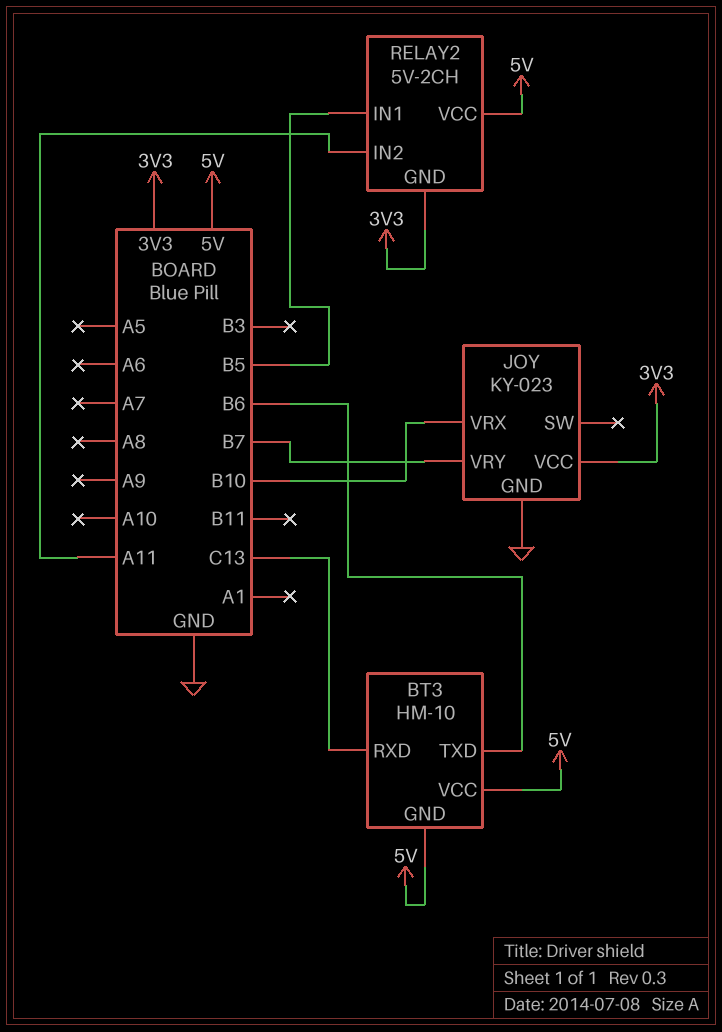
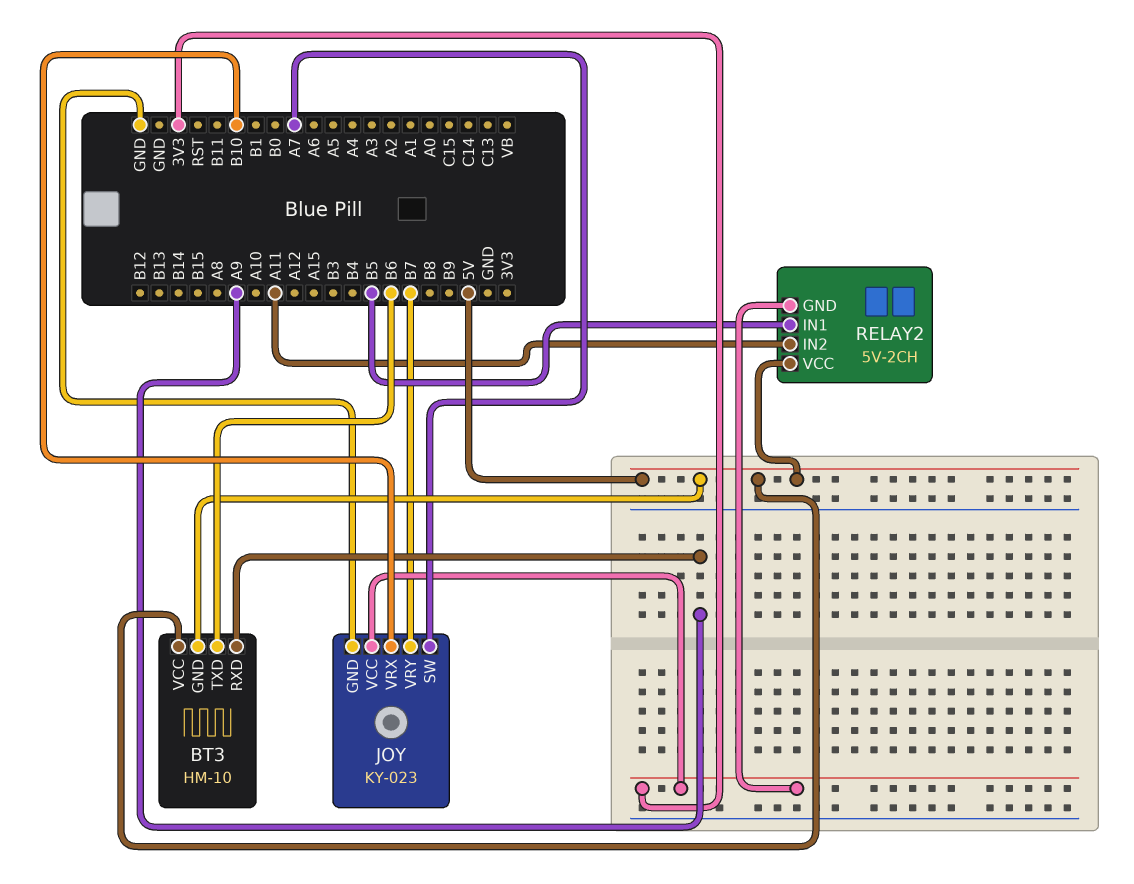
BT3 pin RXD: C13 -> A9
JOY pin SW: none -> A7

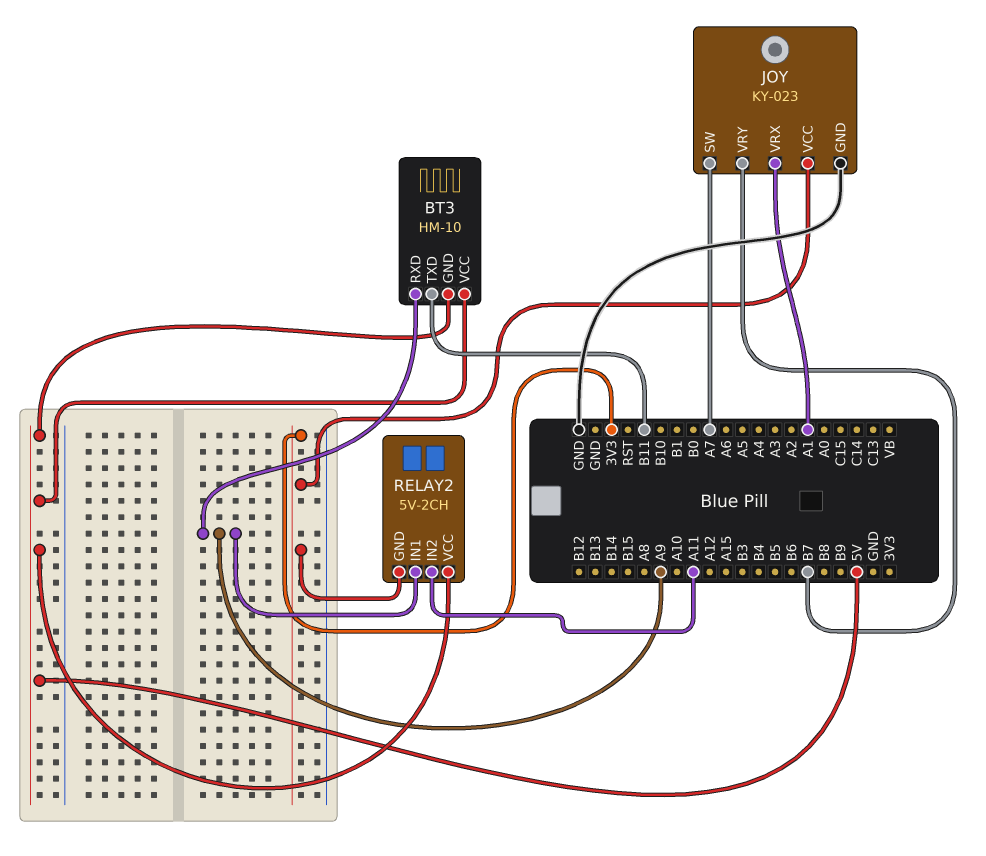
BT3 pin TXD: B6 -> B11
JOY pin VRX: B10 -> A1
RELAY2 pin IN1: B5 -> A9

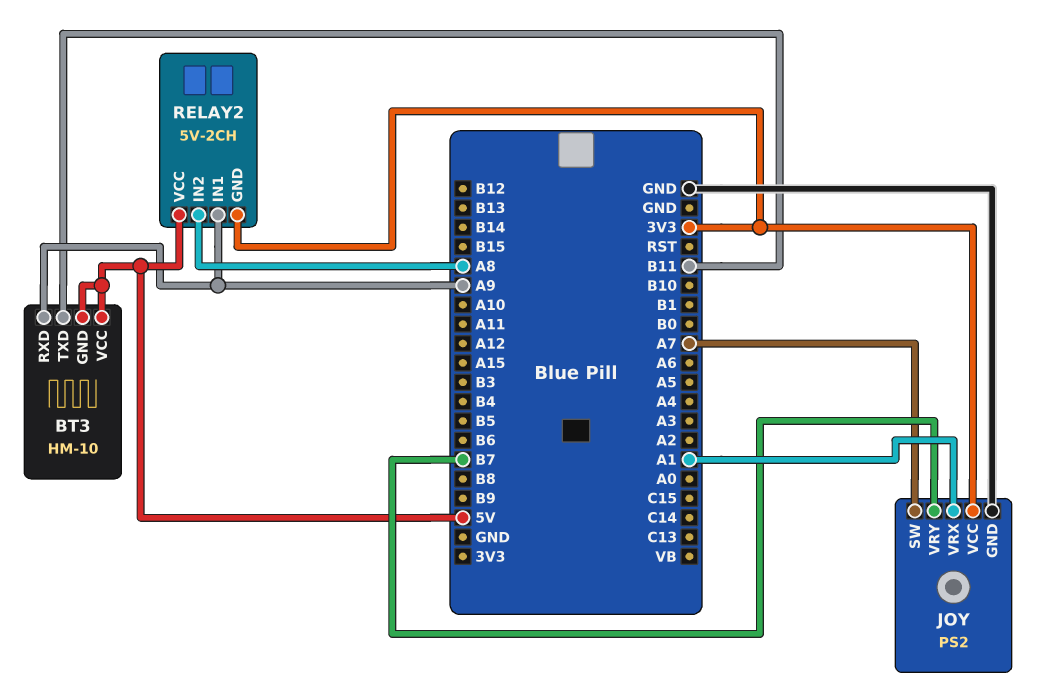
JOY: KY-023 -> PS2
RELAY2 pin IN2: A11 -> A8

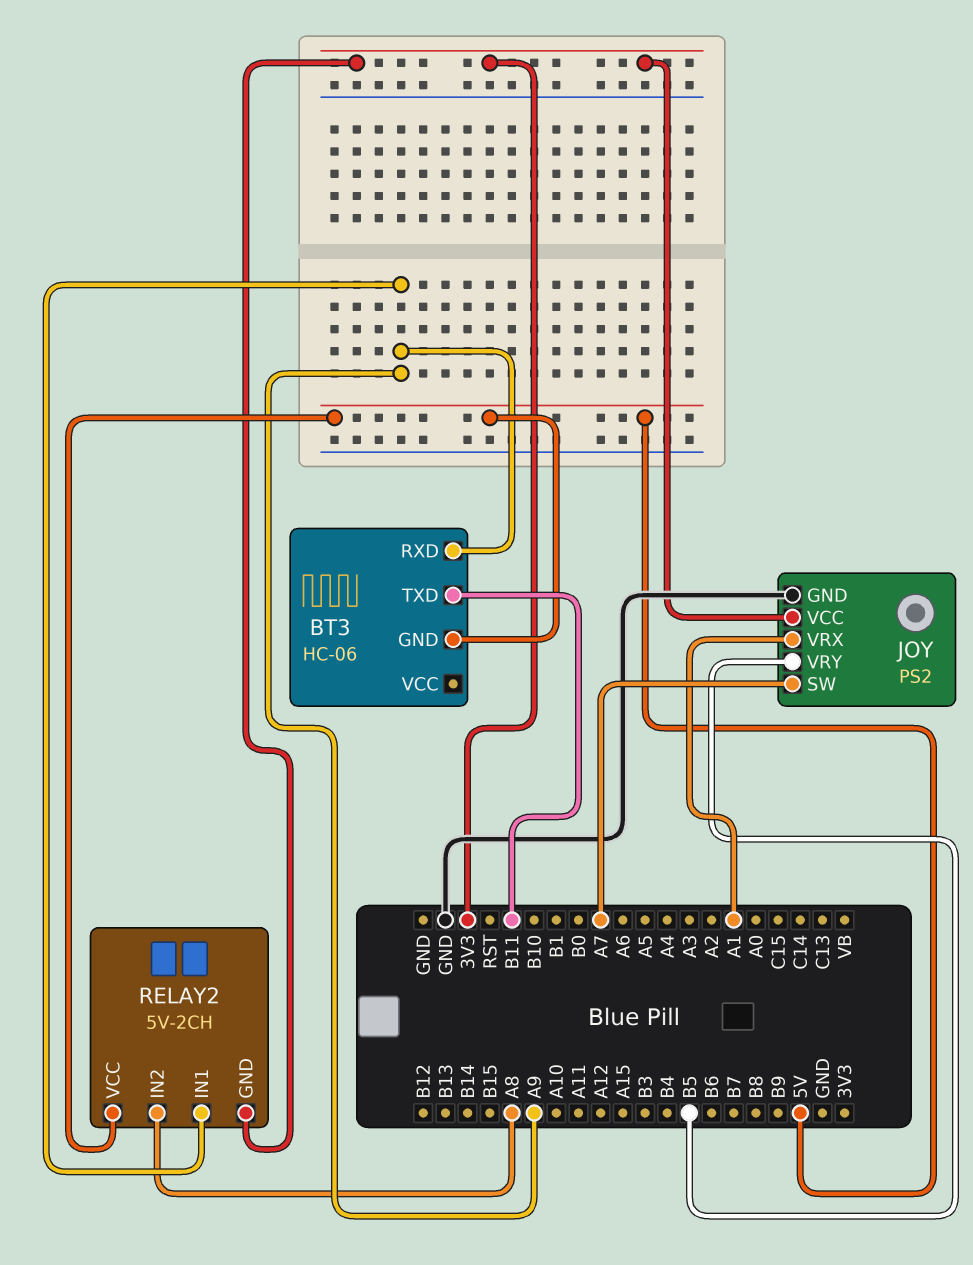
BT3: HM-10 -> HC-06
BT3 pin VCC: 5V -> none
JOY pin VRY: B7 -> B5

